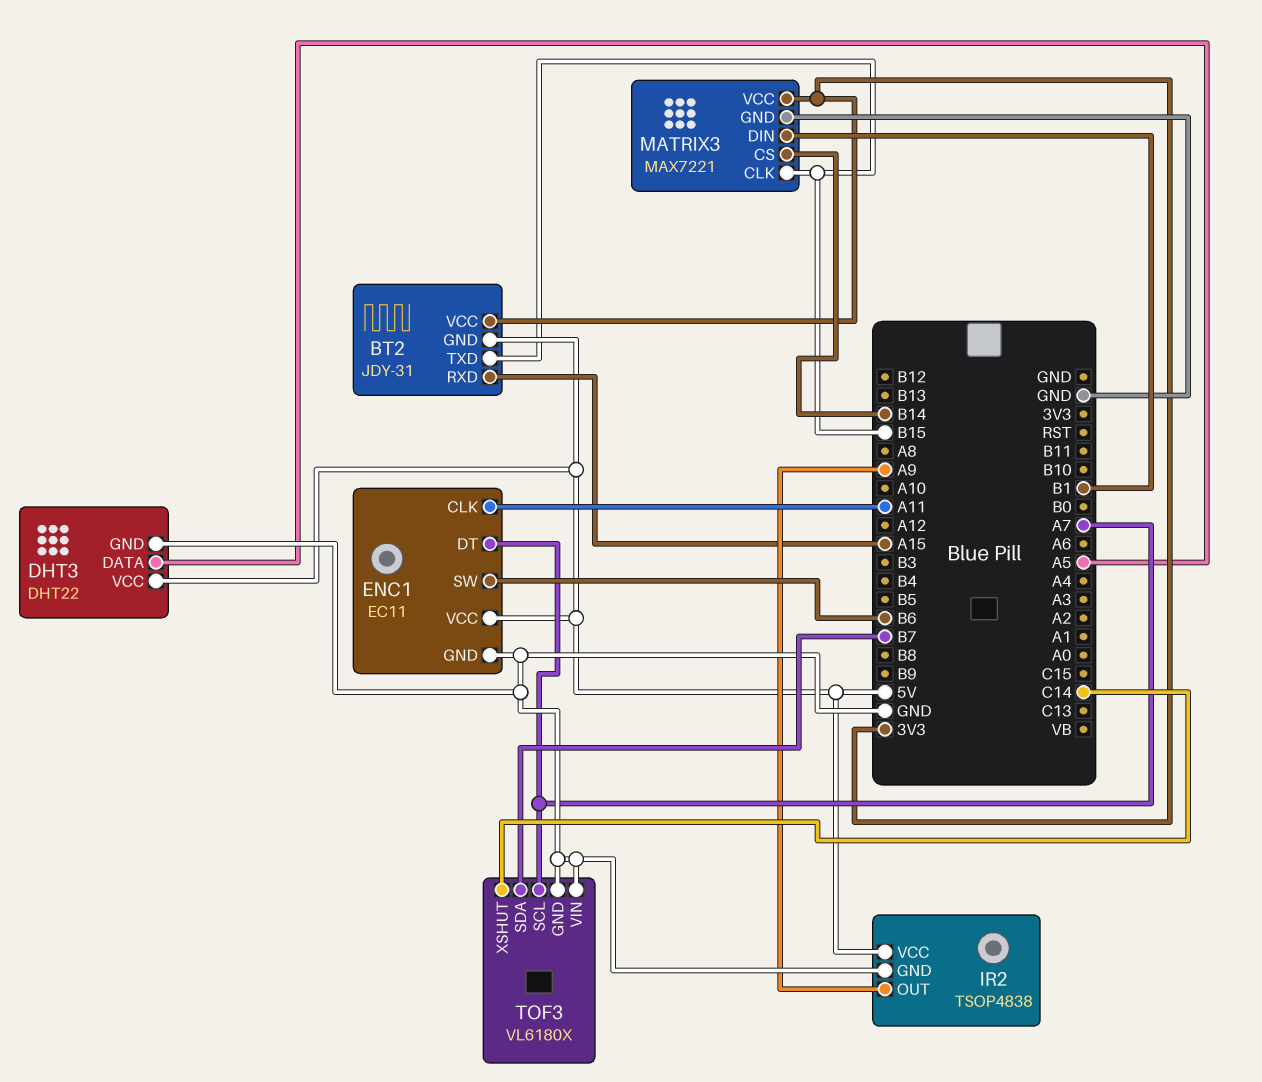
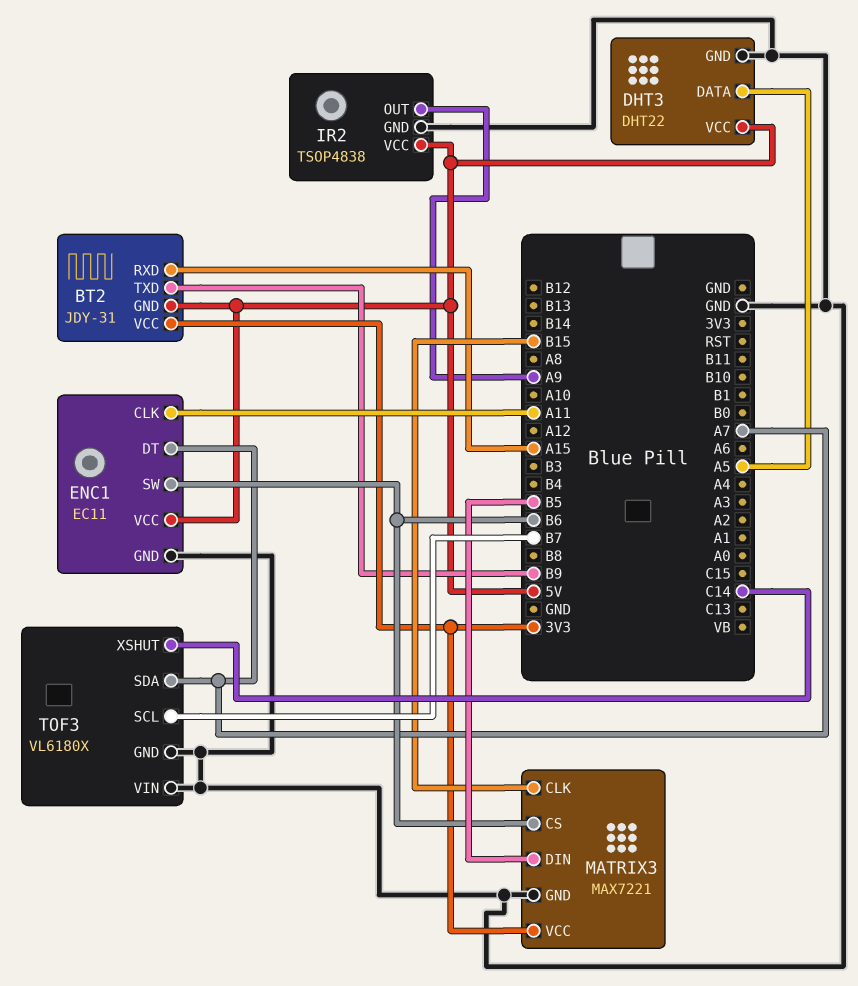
BT2 pin TXD: B15 -> B9
MATRIX3 pin CS: B14 -> B6
MATRIX3 pin DIN: B1 -> B5
TOF3 pin SCL: A7 -> B7
TOF3 pin SDA: B7 -> A7

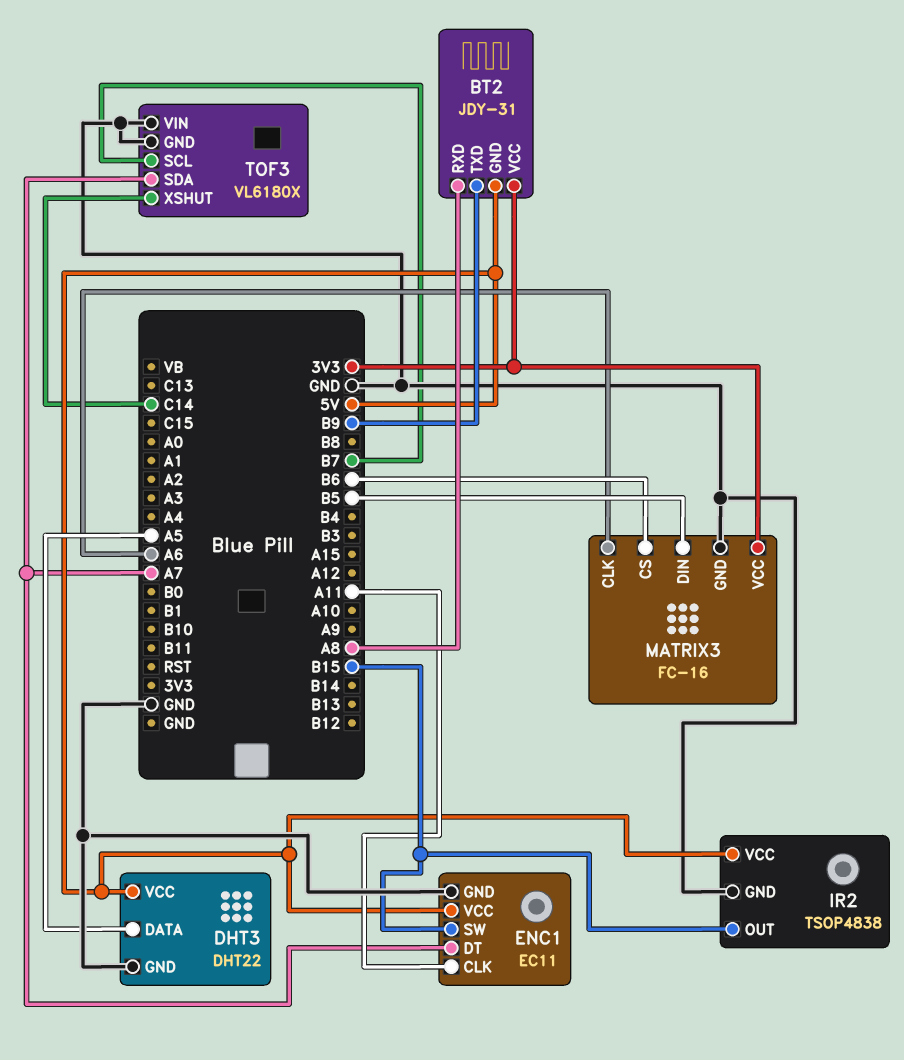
BT2 pin RXD: A15 -> A8
ENC1 pin SW: B6 -> B15
IR2 pin OUT: A9 -> B15
MATRIX3: MAX7221 -> FC-16
MATRIX3 pin CLK: B15 -> A6

